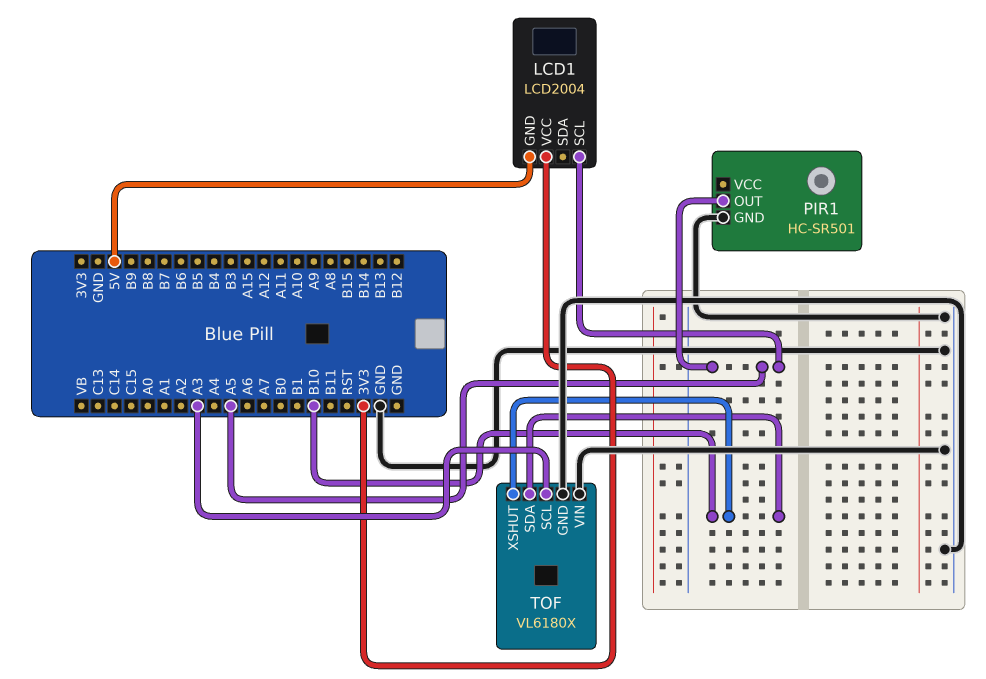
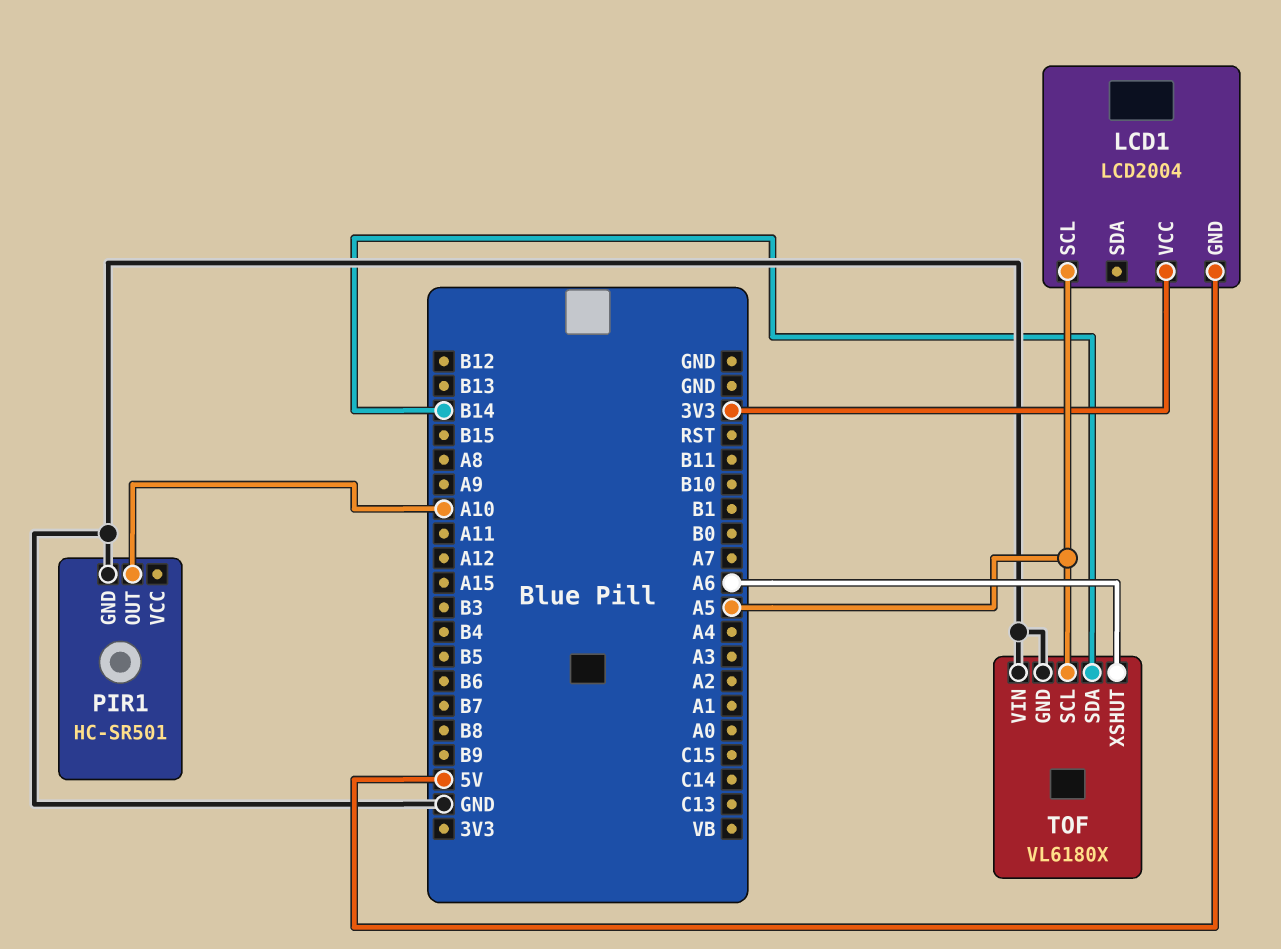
PIR1 pin OUT: A5 -> A10
TOF pin SCL: A3 -> A5
TOF pin SDA: B10 -> B14
TOF pin XSHUT: B10 -> A6

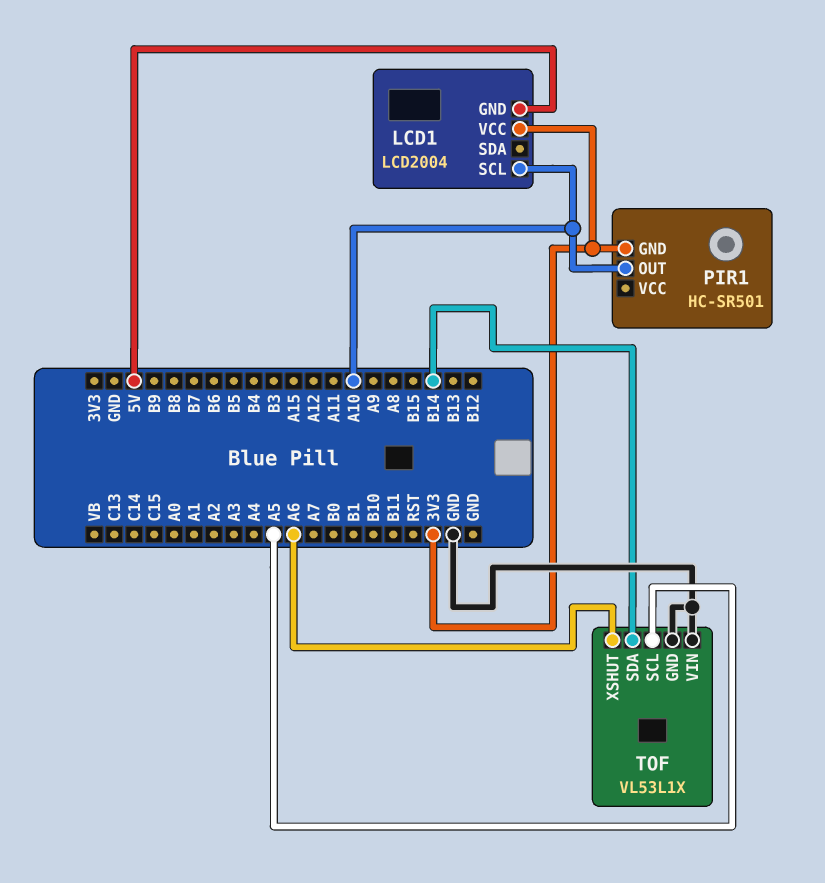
LCD1 pin SCL: A5 -> A10
PIR1 pin GND: GND -> 3V3
TOF: VL6180X -> VL53L1X

